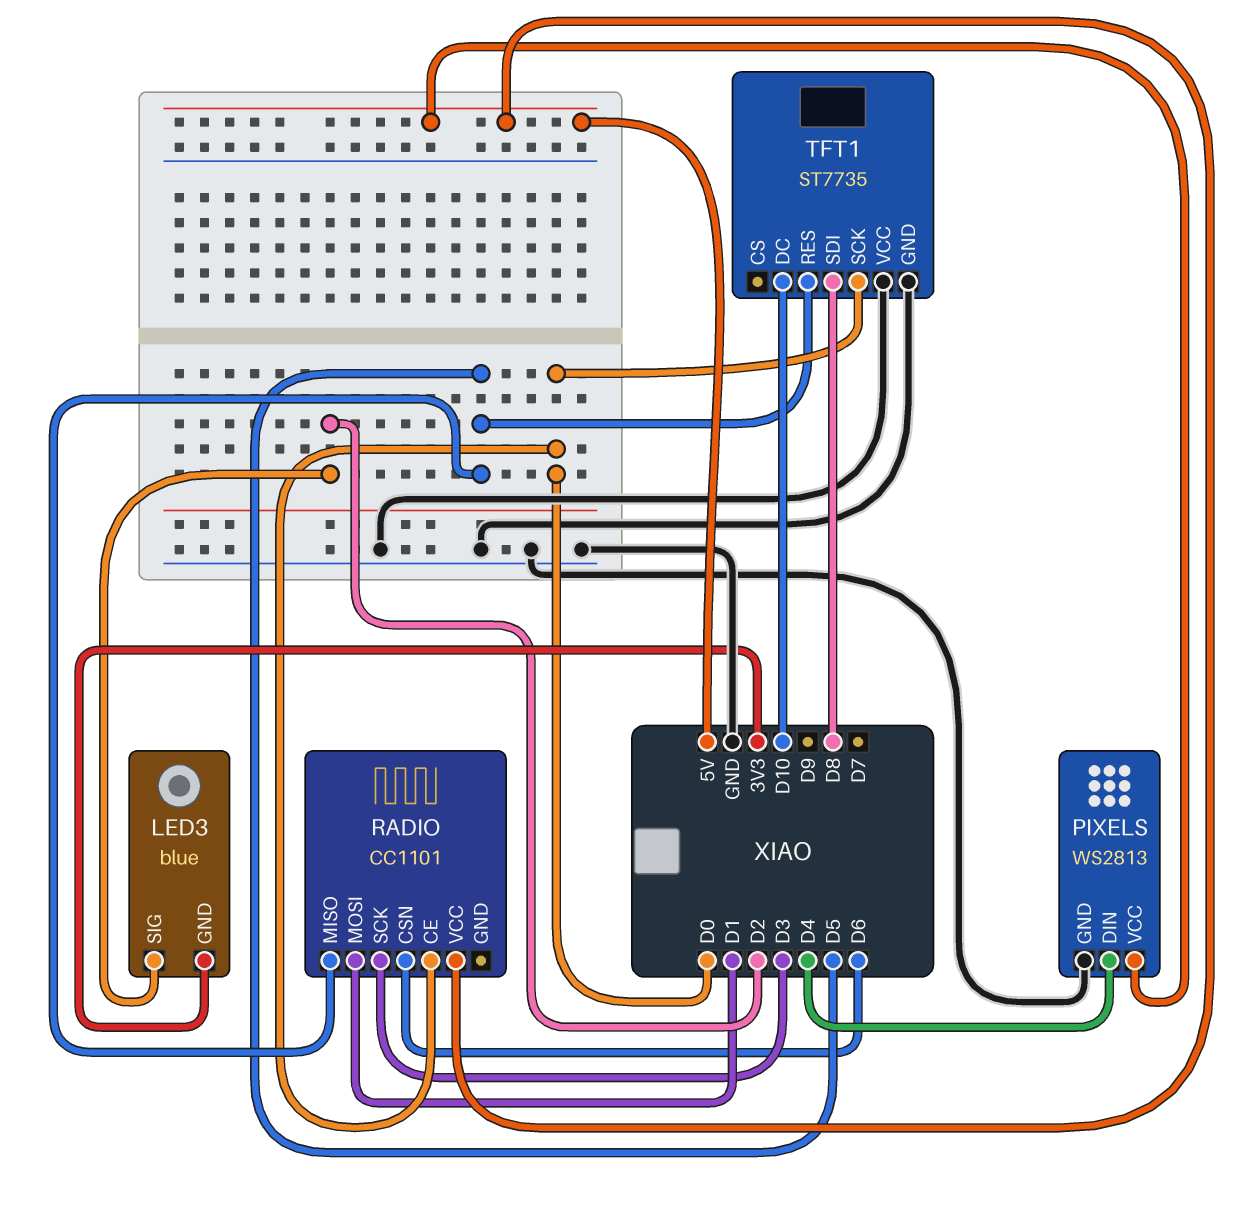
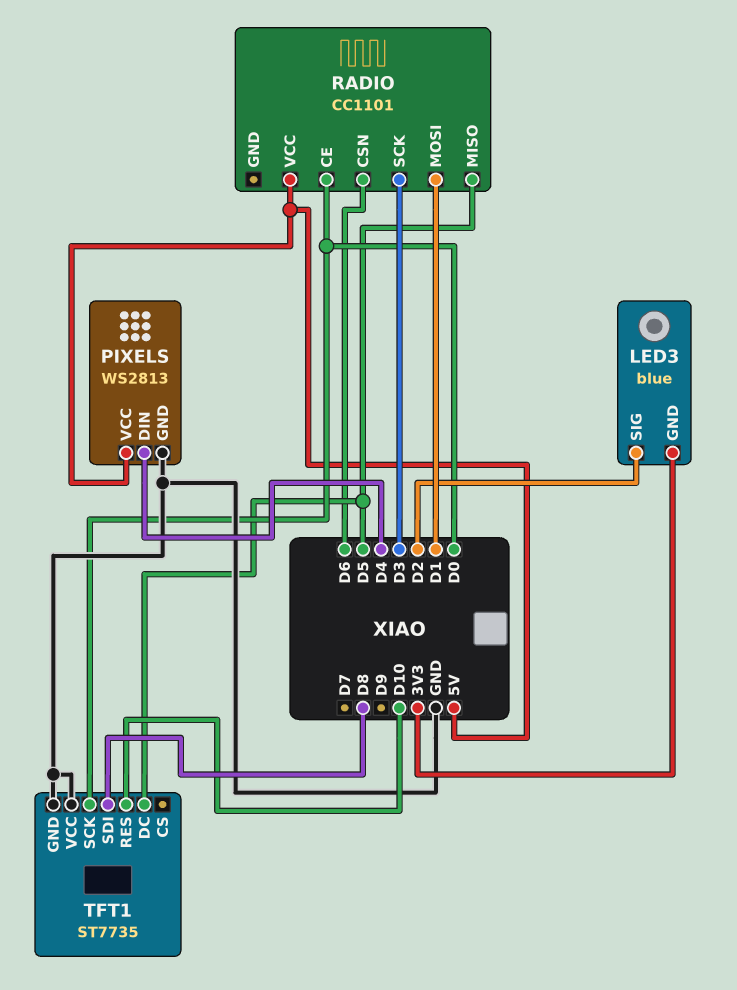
TFT1 pin DC: D10 -> D5
TFT1 pin RES: D5 -> D10

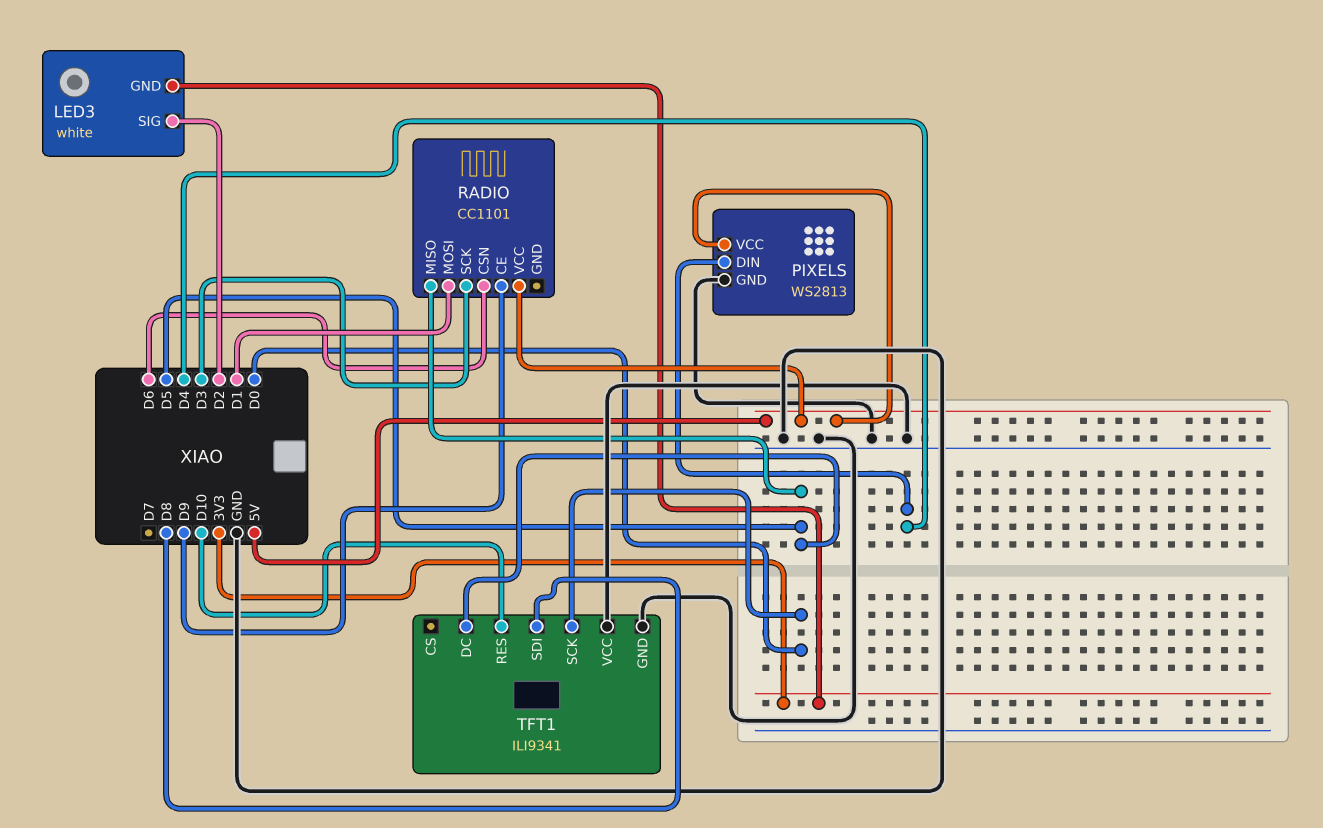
LED3: blue -> white
RADIO pin CE: D0 -> D9
TFT1: ST7735 -> ILI9341

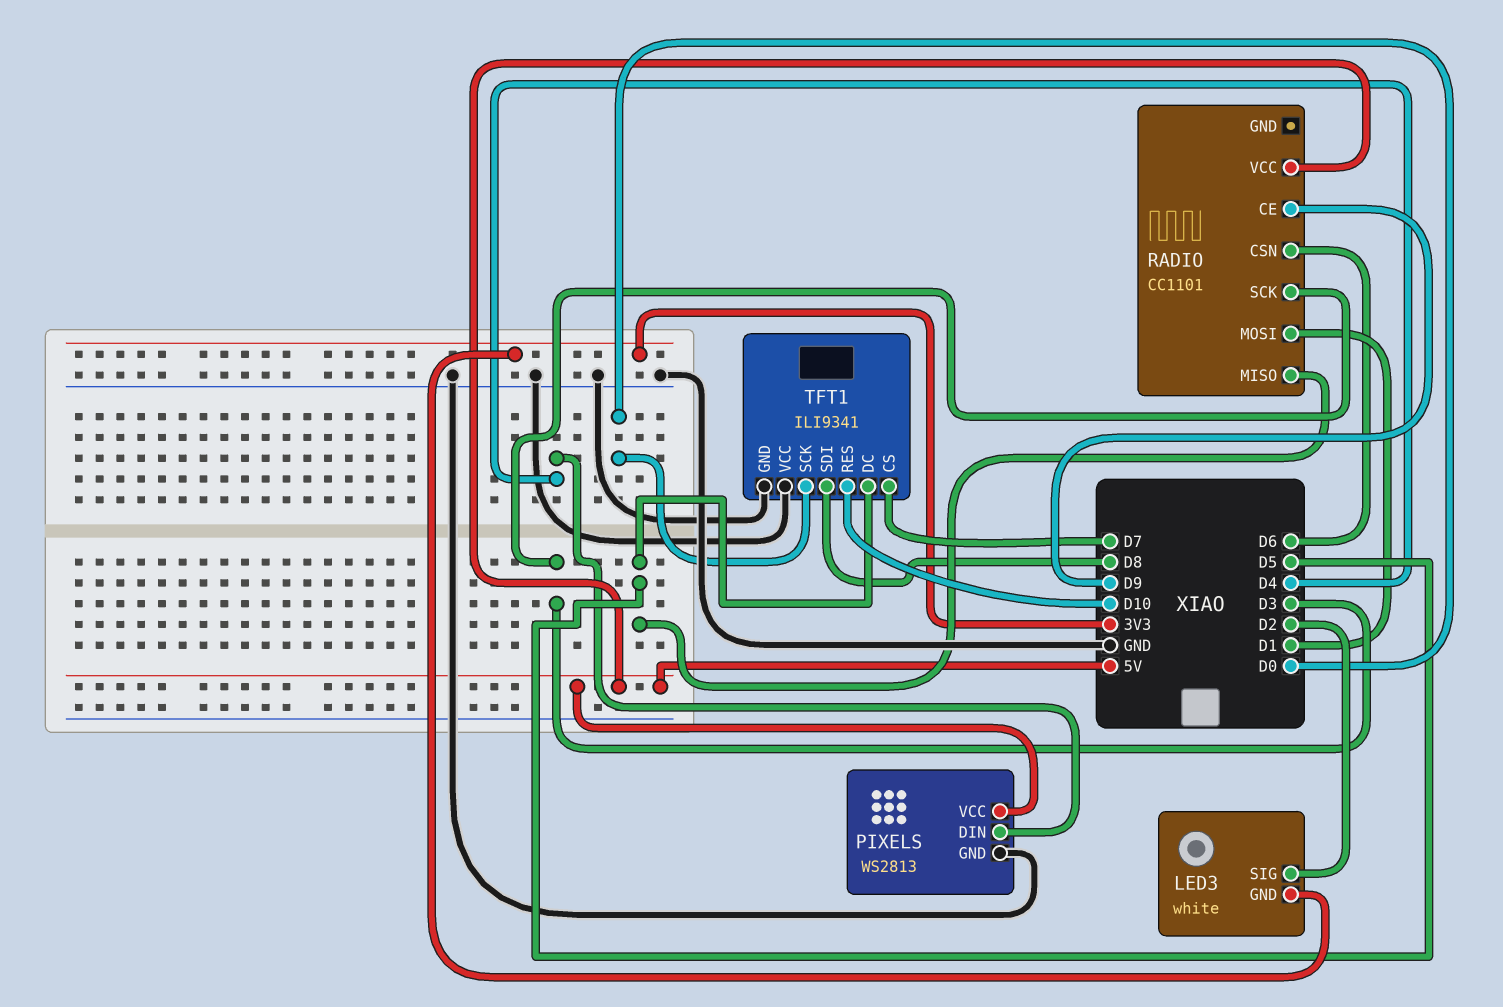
TFT1 pin CS: none -> D7

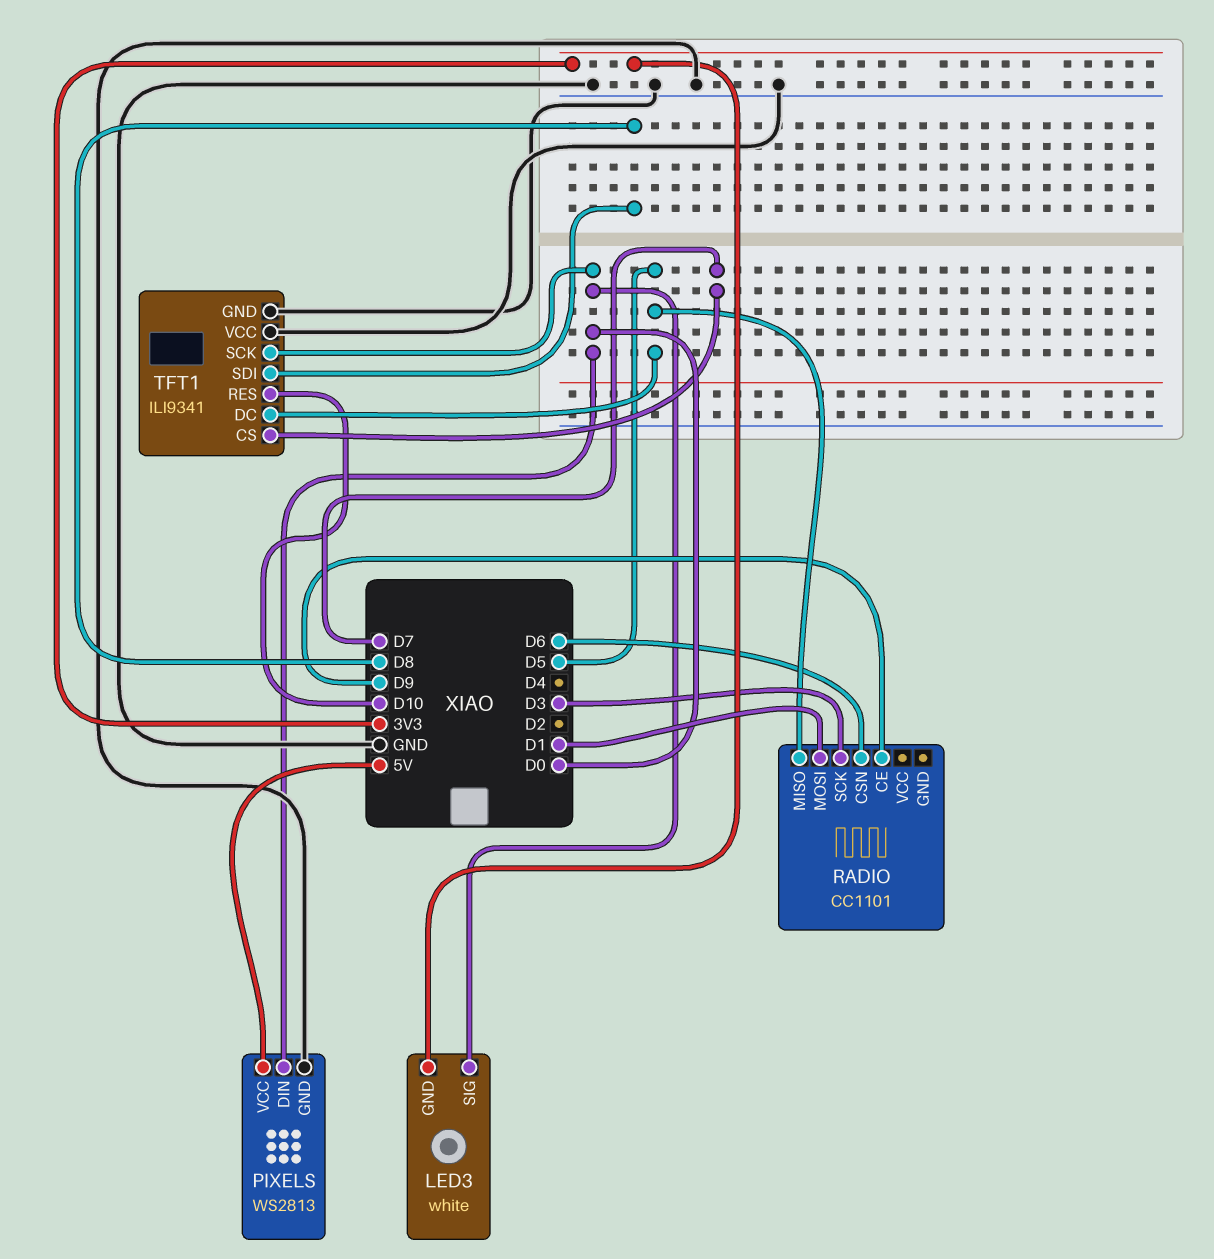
LED3 pin SIG: D2 -> D0
PIXELS pin DIN: D4 -> D0
RADIO pin VCC: 5V -> none

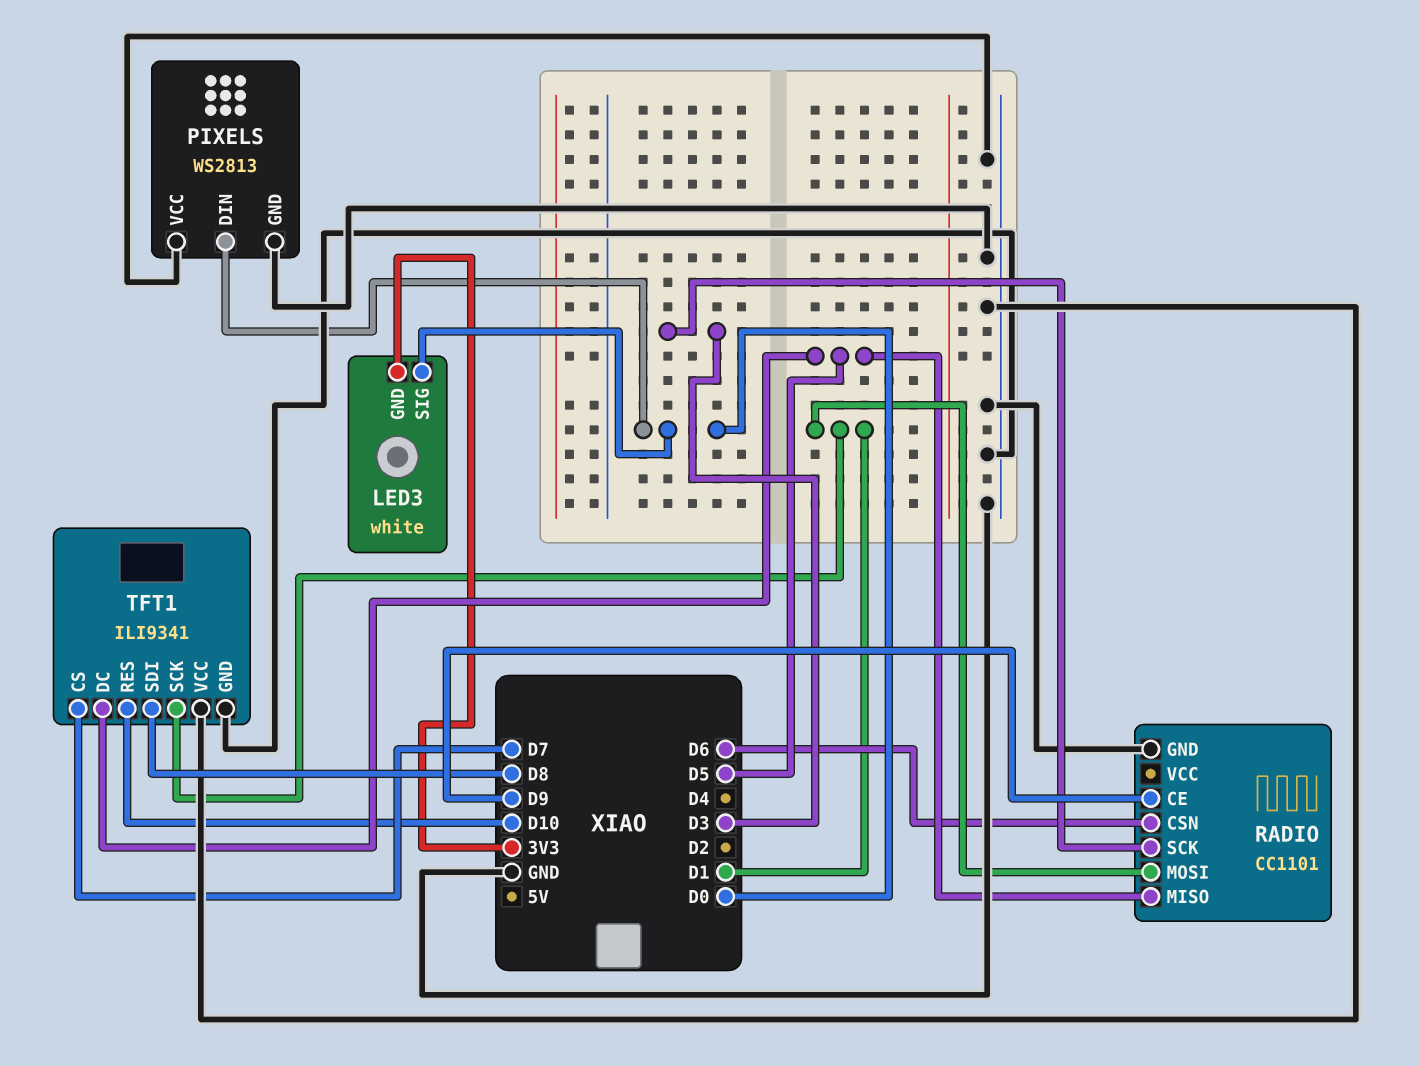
PIXELS pin VCC: 5V -> GND
RADIO pin GND: none -> GND
TFT1 pin SCK: D0 -> D1

